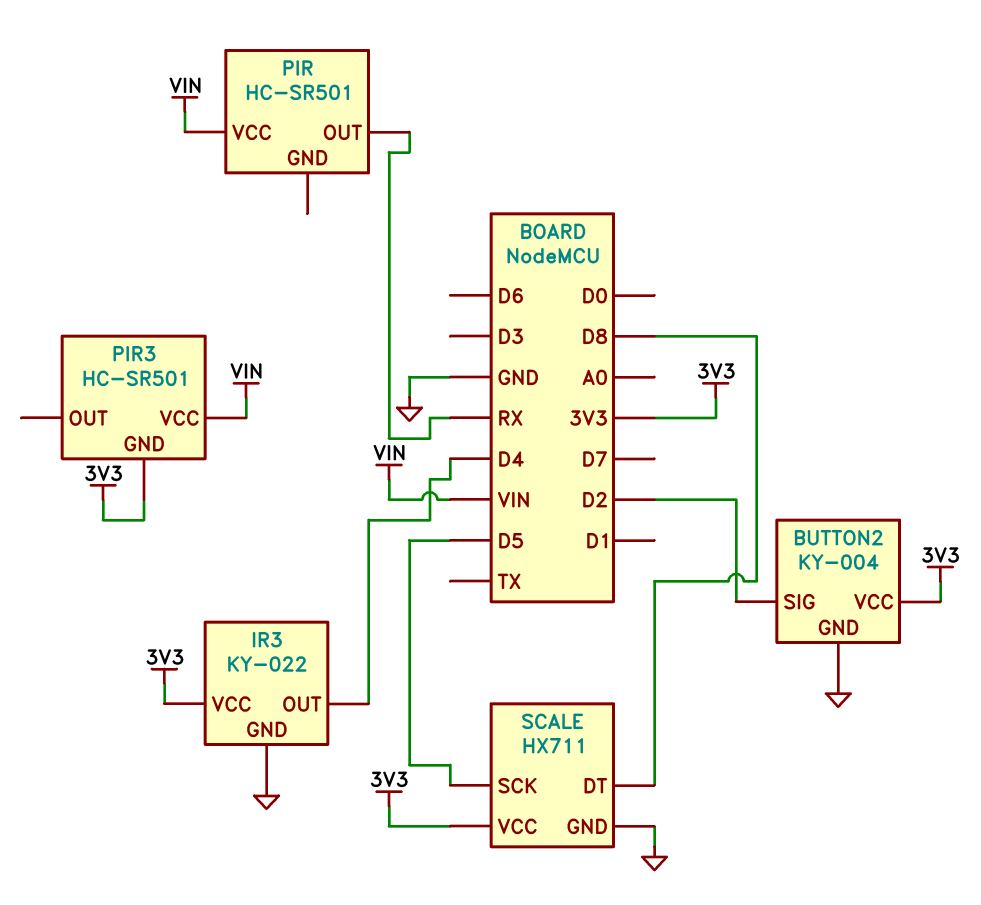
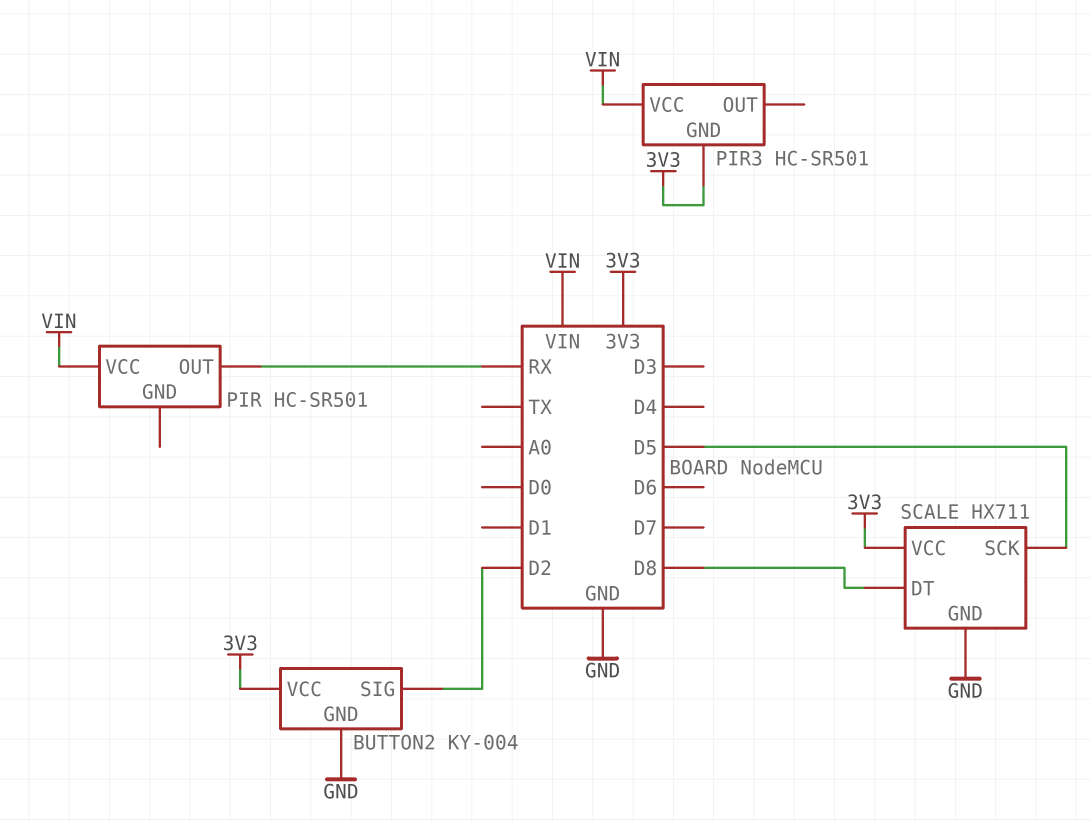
IR3: KY-022 -> none
IR3 pin GND: GND -> none
IR3 pin OUT: D4 -> none
IR3 pin VCC: 3V3 -> none

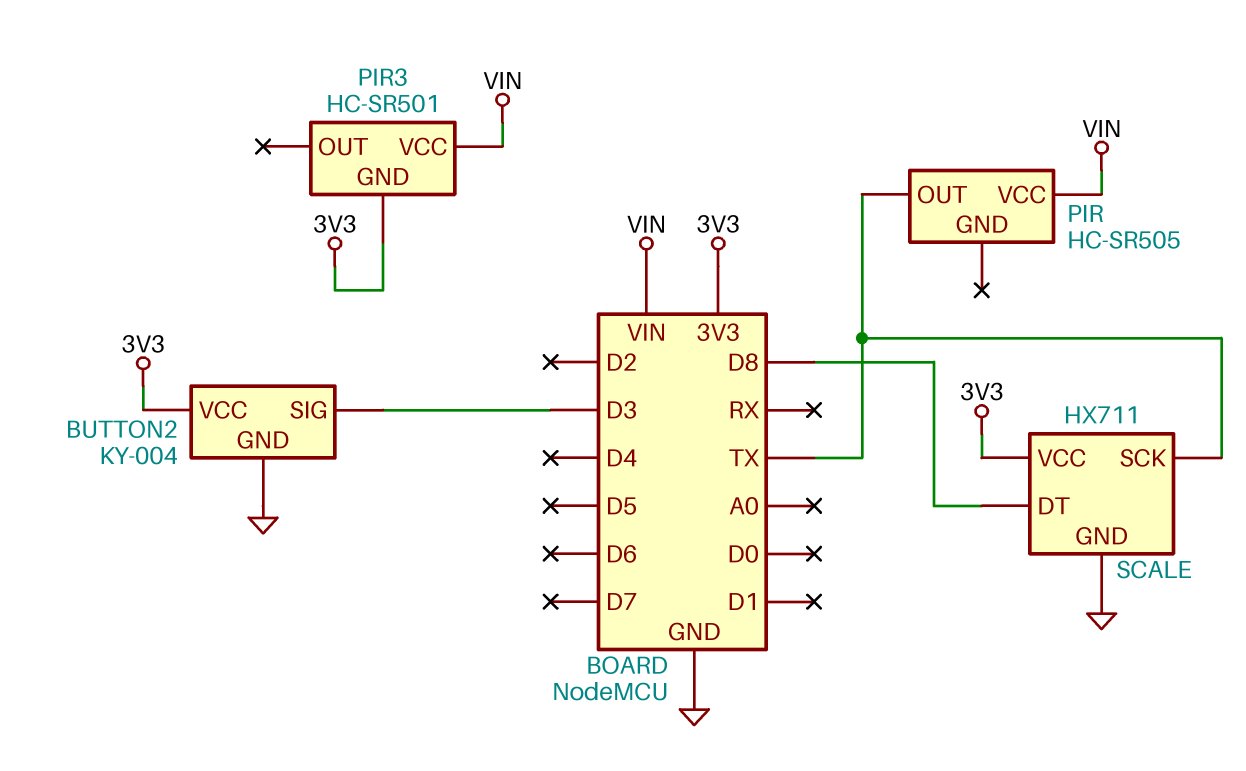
BUTTON2 pin SIG: D2 -> D3
PIR: HC-SR501 -> HC-SR505
PIR pin OUT: RX -> TX
SCALE pin SCK: D5 -> TX

